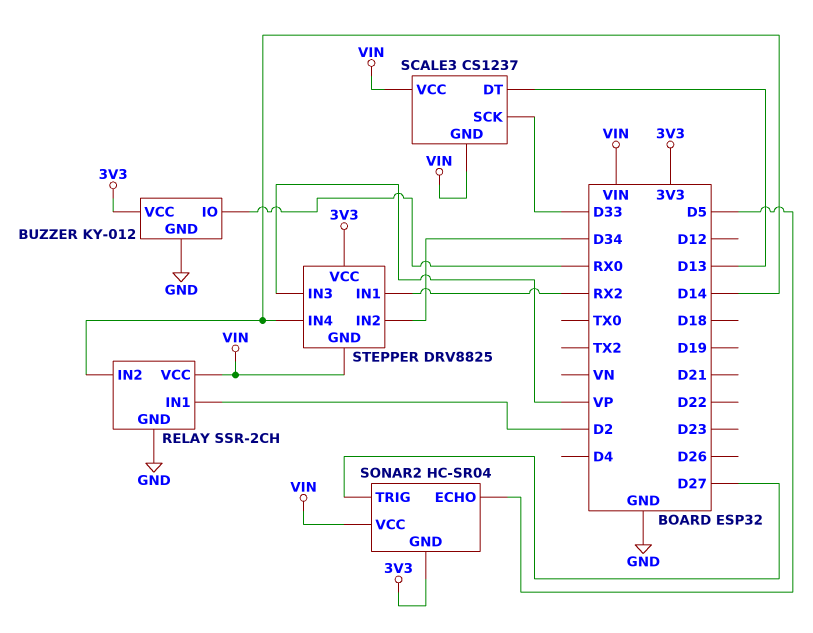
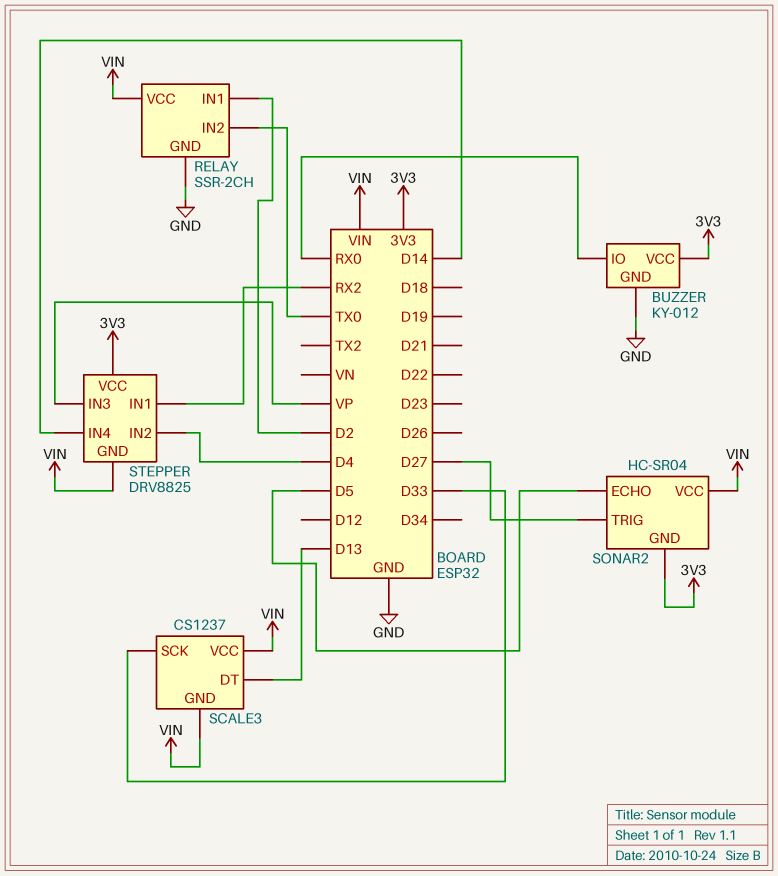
RELAY pin IN2: D14 -> TX0
STEPPER pin IN2: D34 -> D4

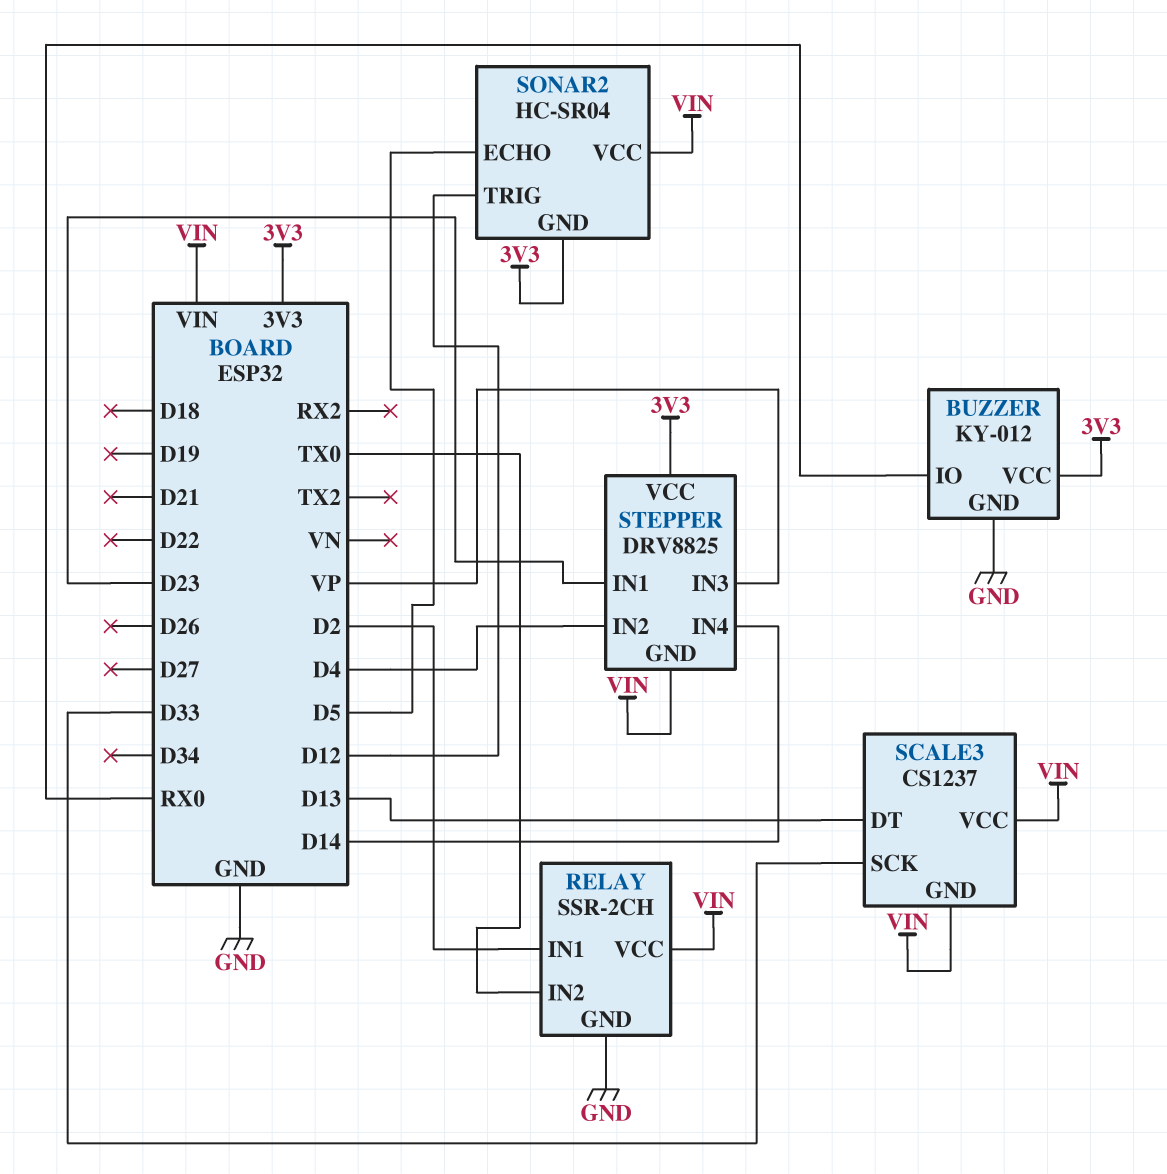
SONAR2 pin TRIG: D27 -> D12
STEPPER pin IN1: RX2 -> D23

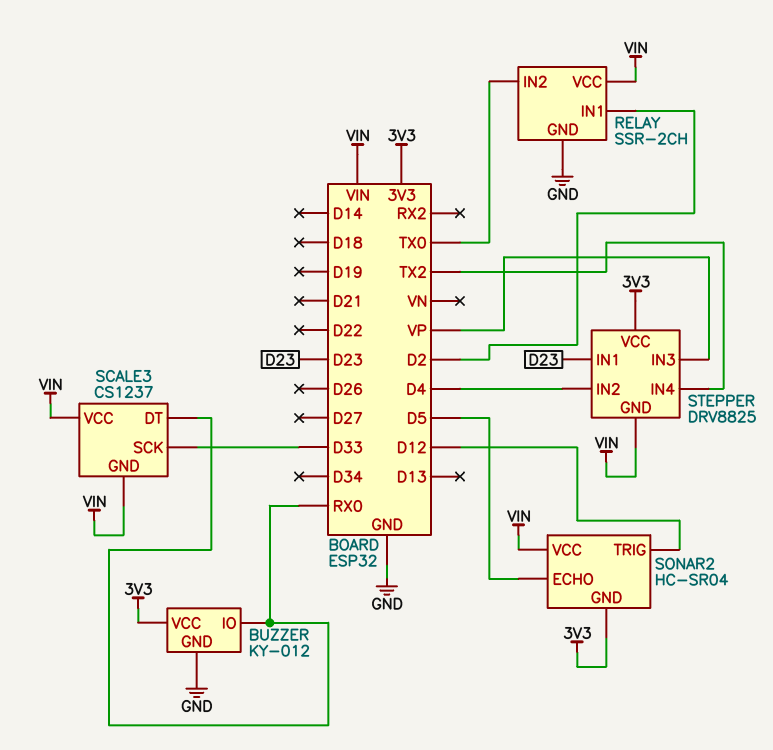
SCALE3 pin DT: D13 -> RX0
STEPPER pin IN4: D14 -> TX2

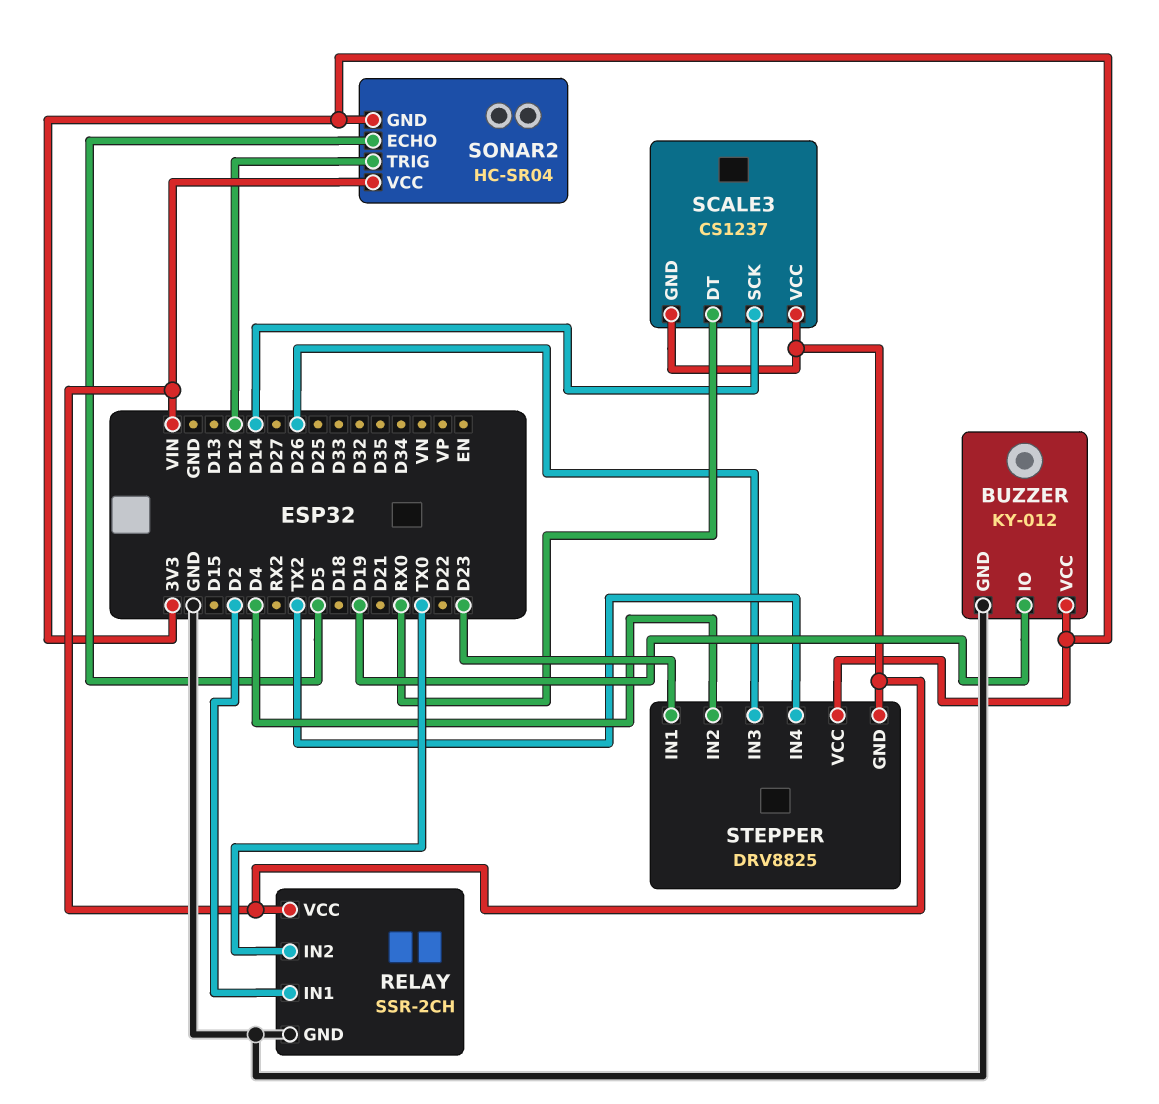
BUZZER pin IO: RX0 -> D19
SCALE3 pin SCK: D33 -> D14
STEPPER pin IN3: VP -> D26

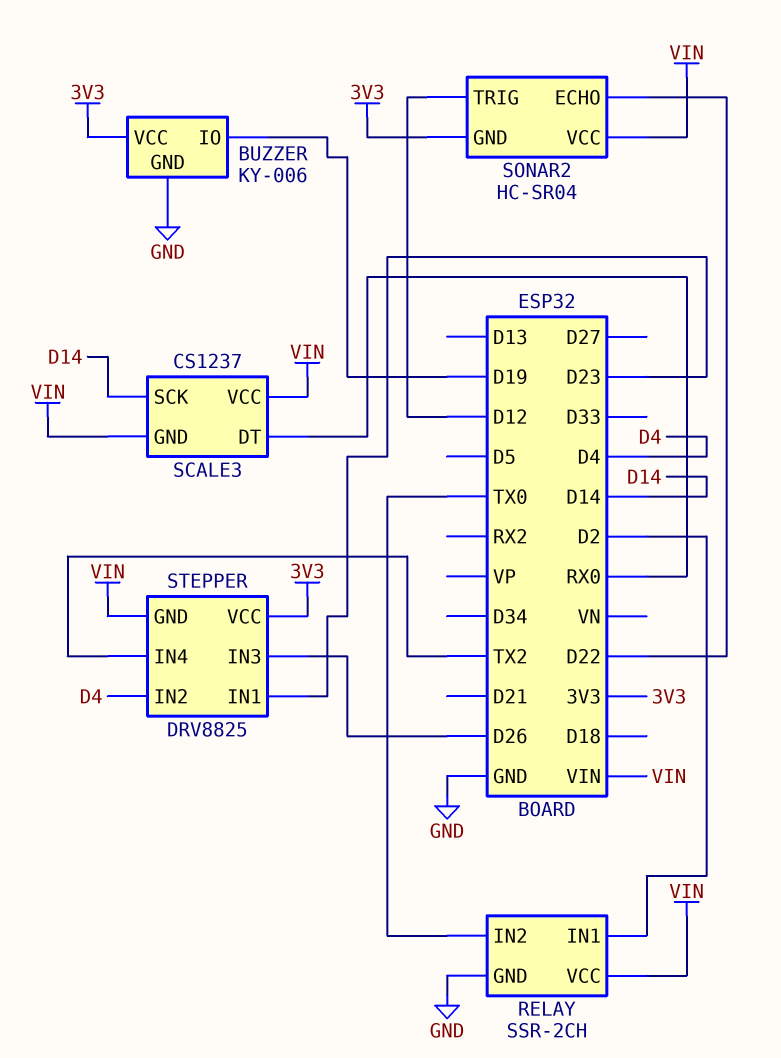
BUZZER: KY-012 -> KY-006
SONAR2 pin ECHO: D5 -> D22

